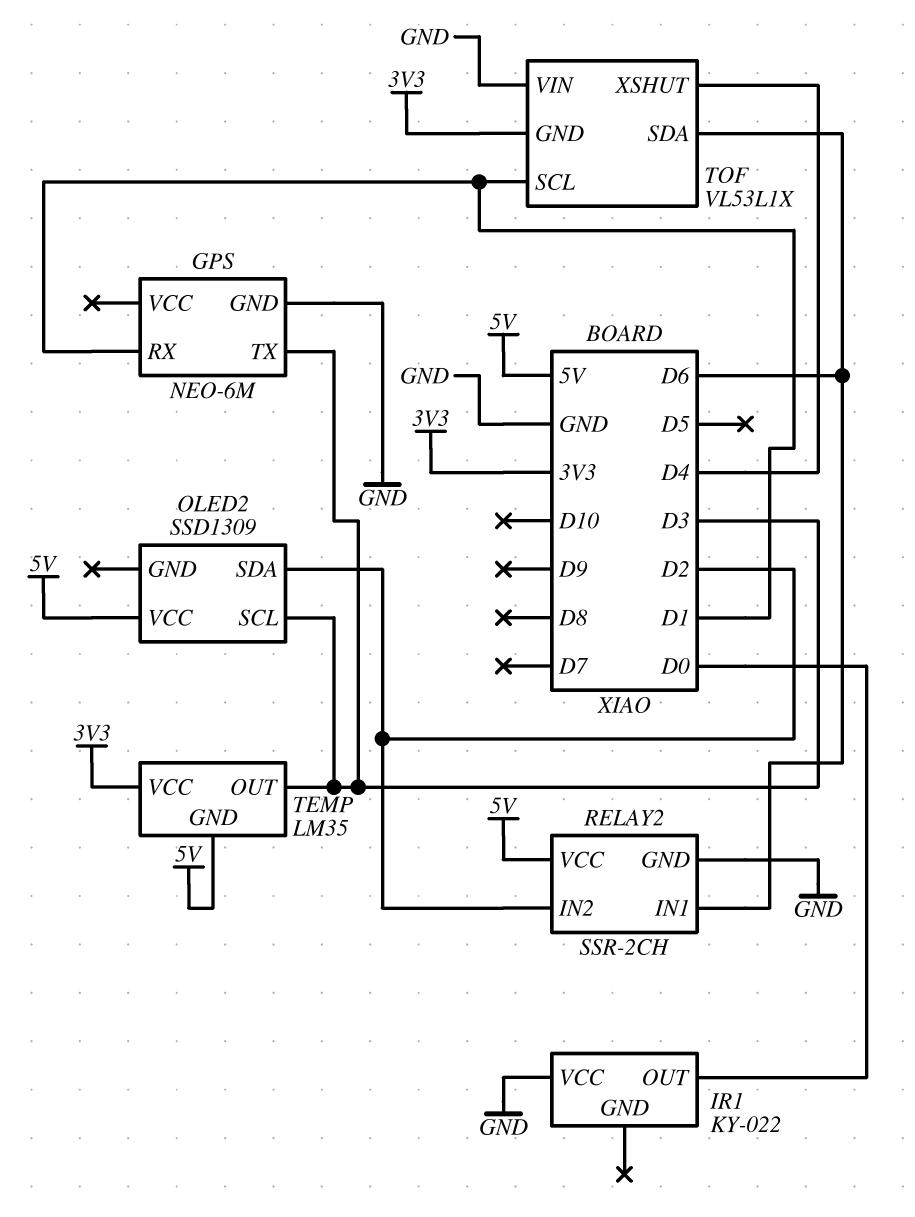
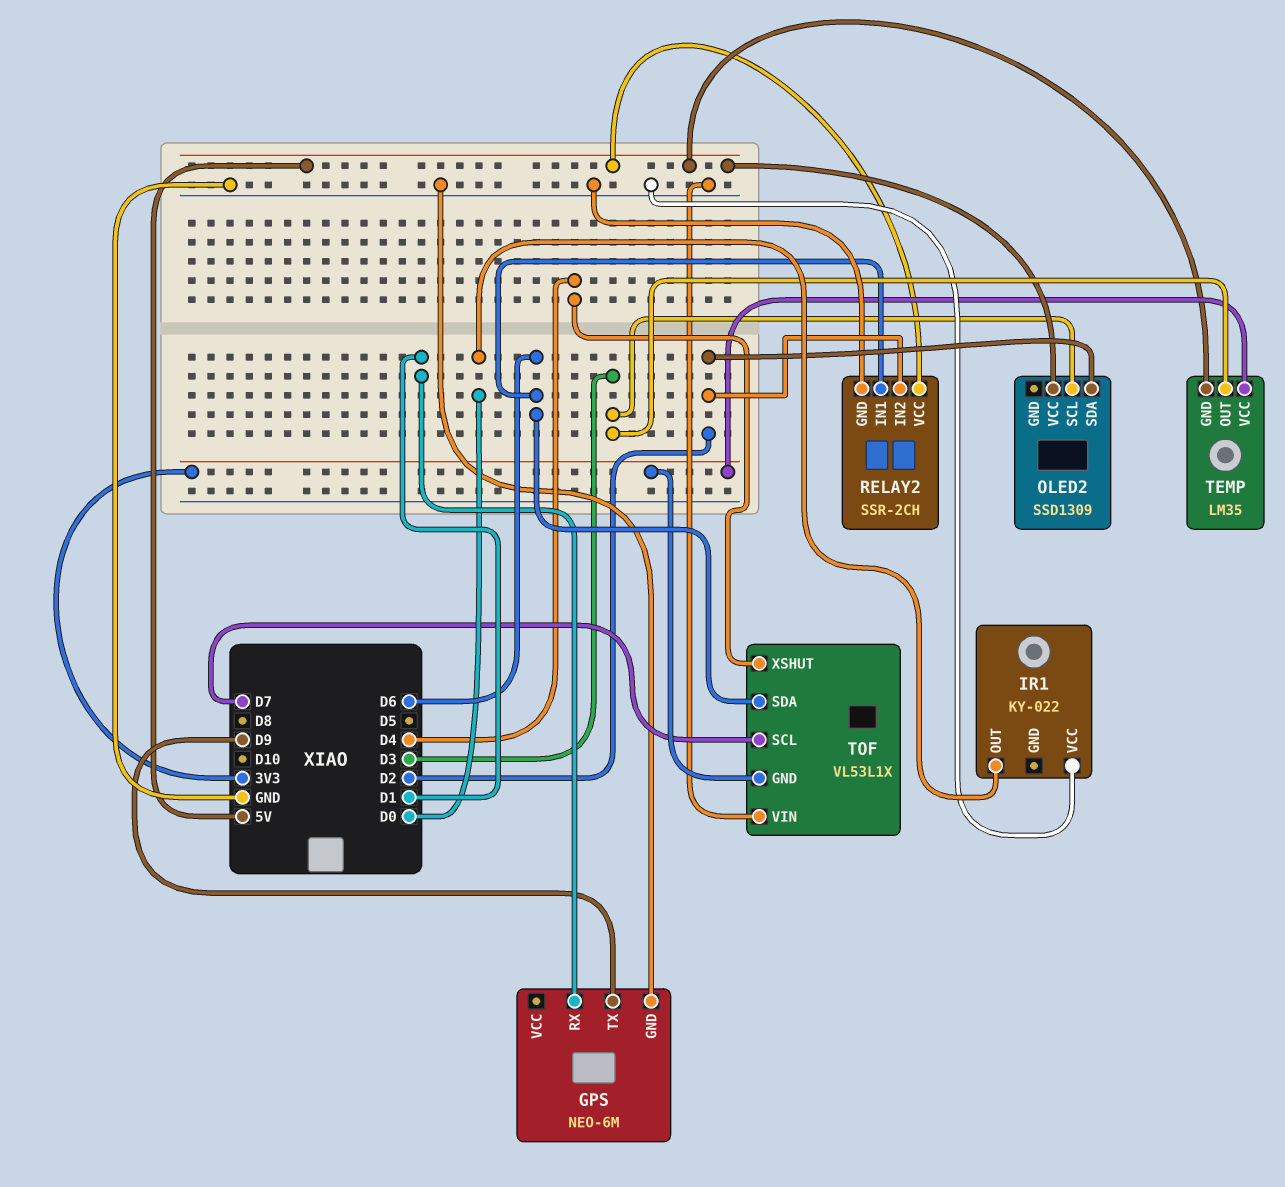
GPS pin TX: D3 -> D9
TOF pin SCL: D1 -> D7

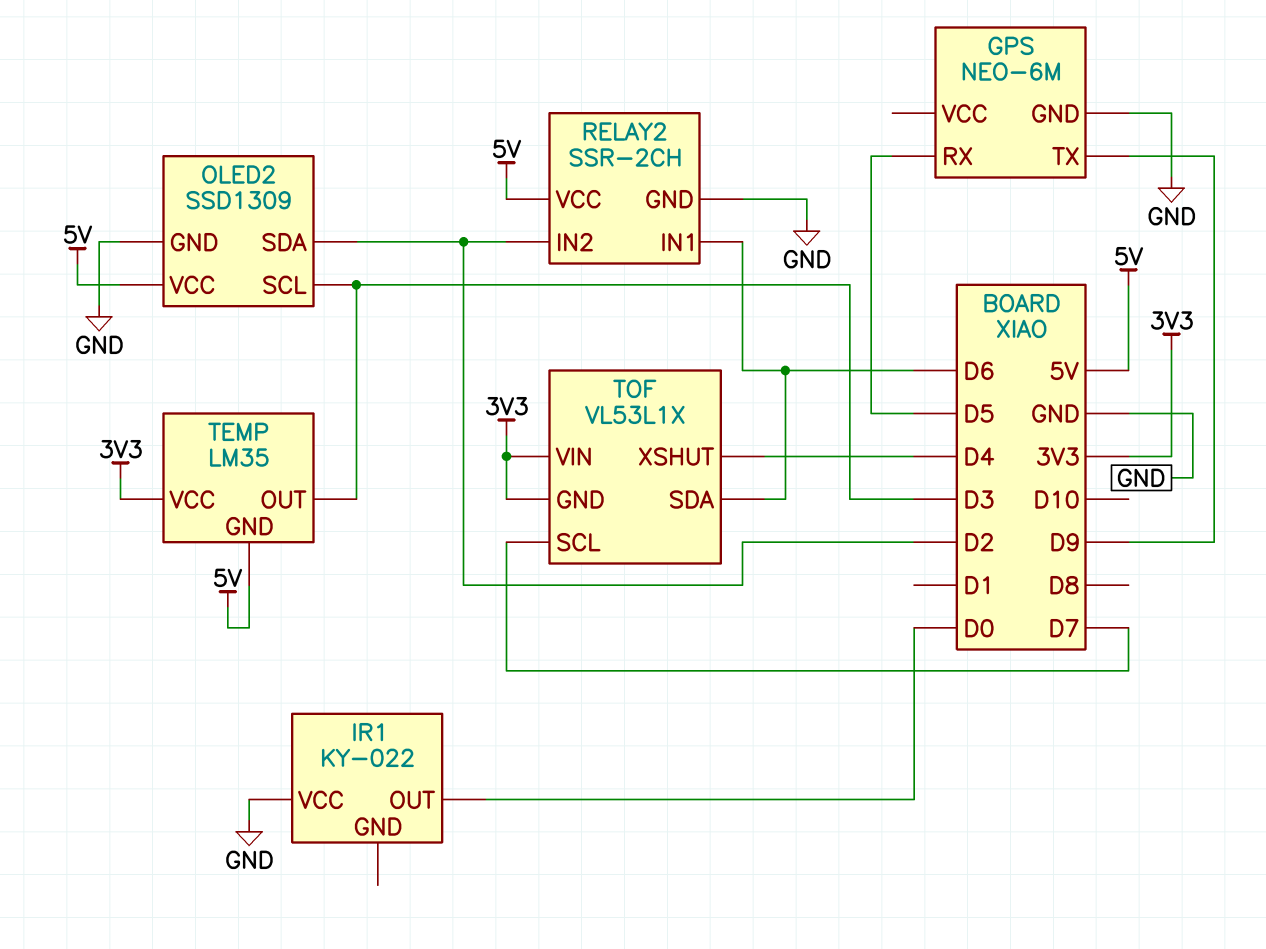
GPS pin RX: D1 -> D5
OLED2 pin GND: none -> GND
TOF pin VIN: GND -> 3V3

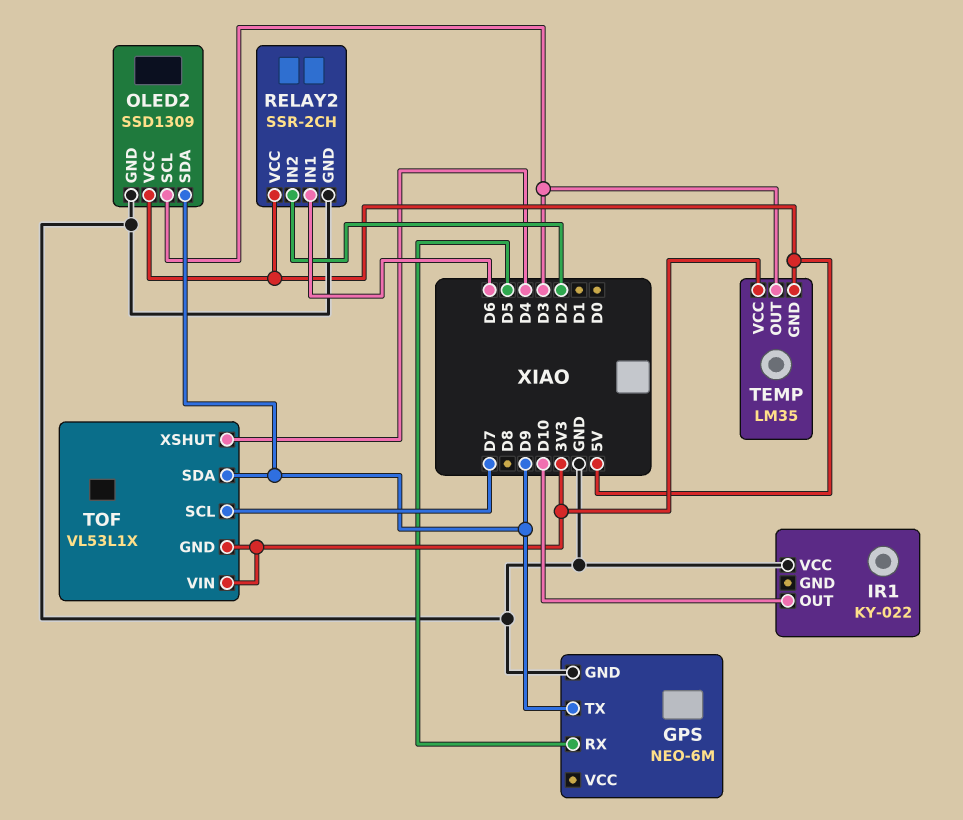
IR1 pin OUT: D0 -> D10
OLED2 pin SDA: D2 -> D9
TOF pin SDA: D6 -> D9

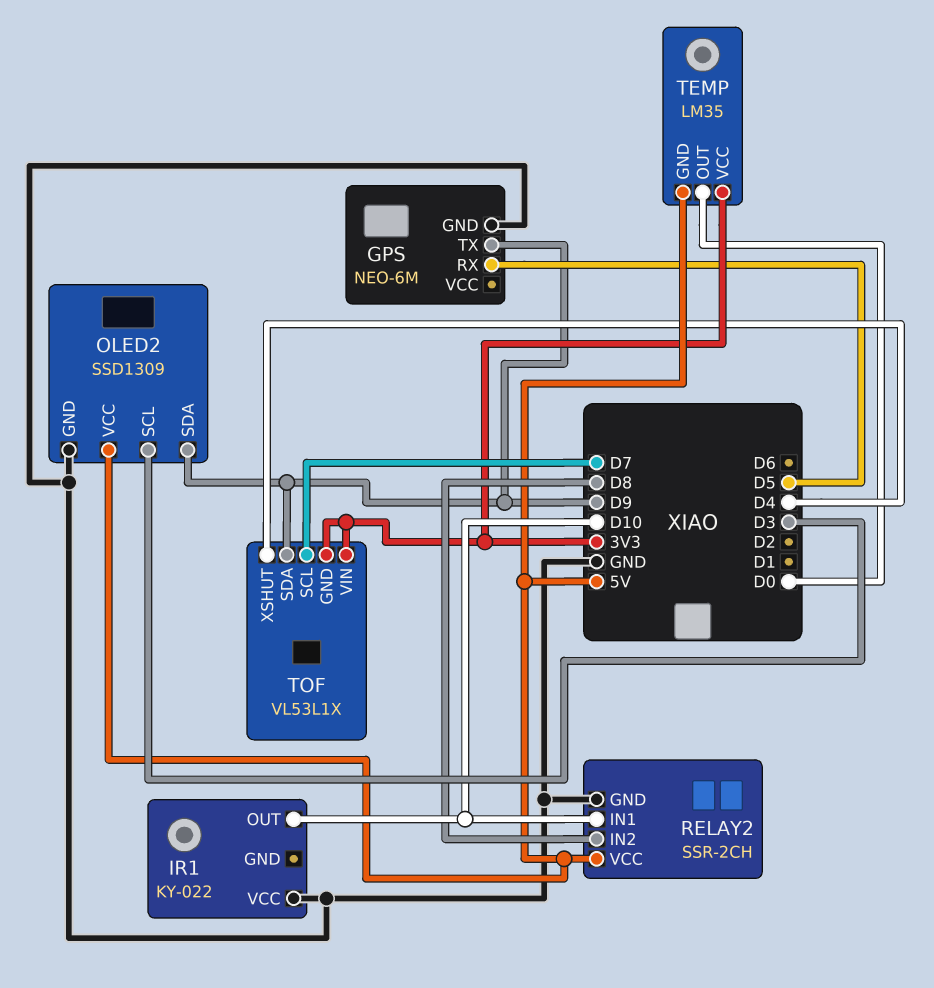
RELAY2 pin IN1: D6 -> D10
RELAY2 pin IN2: D2 -> D8
TEMP pin OUT: D3 -> D0

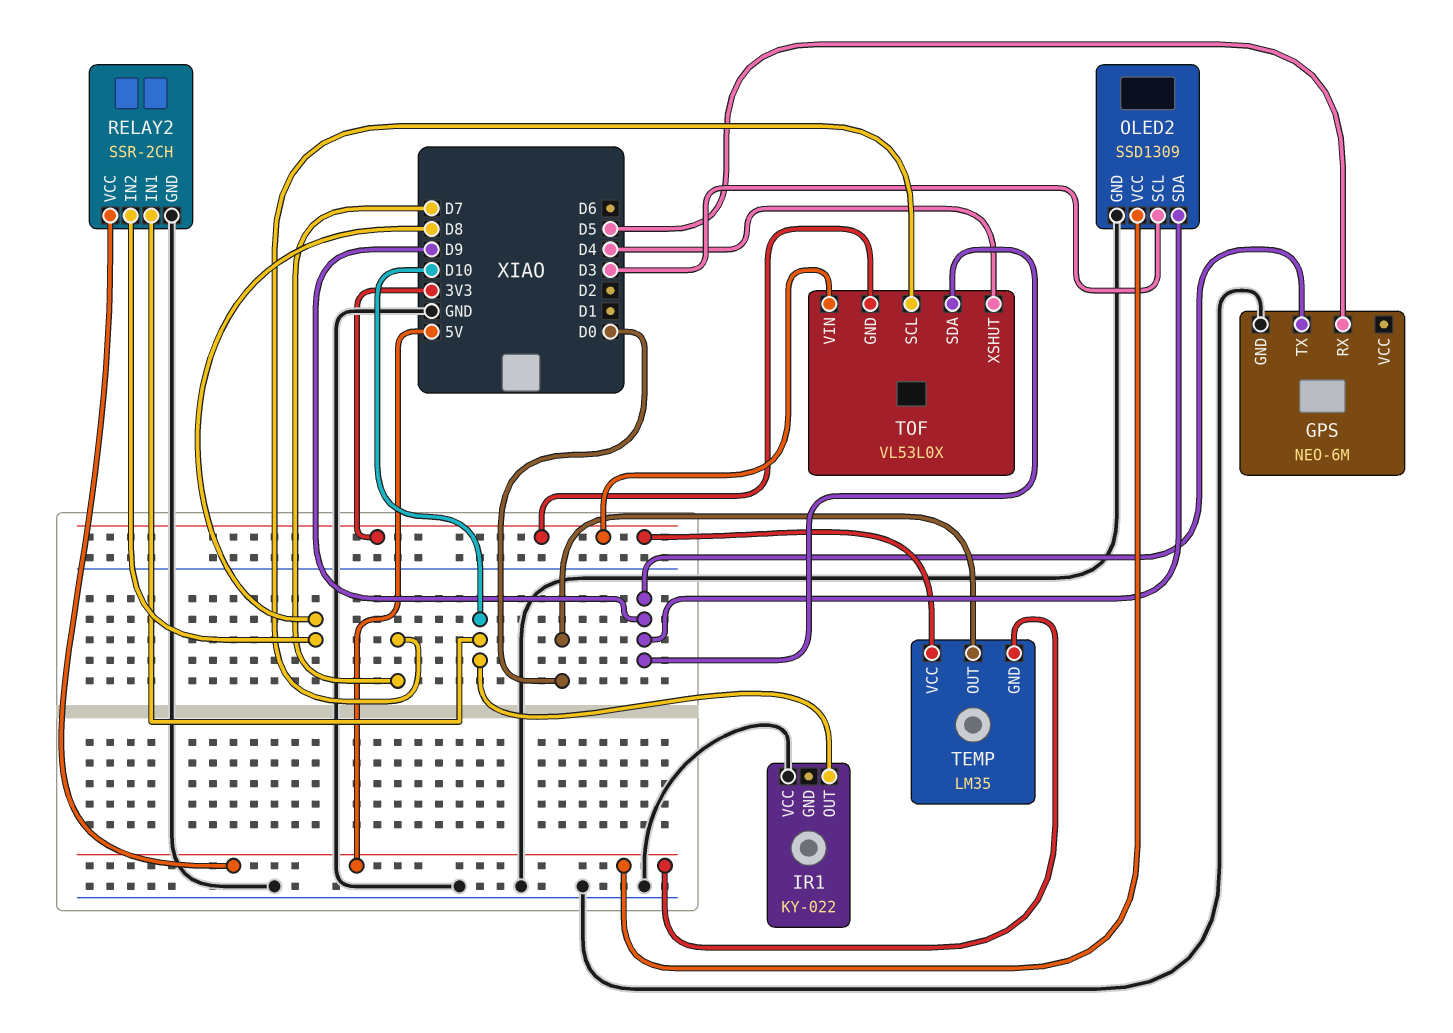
TOF: VL53L1X -> VL53L0X

